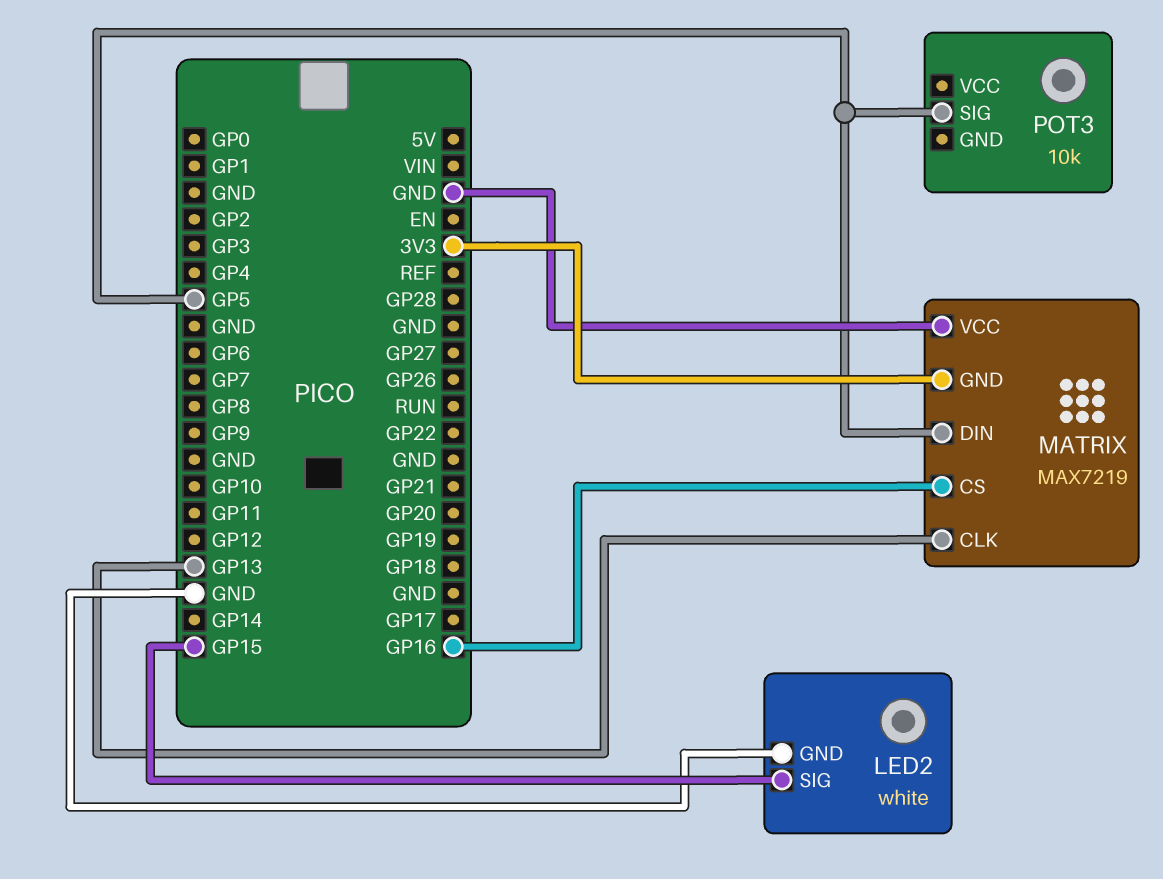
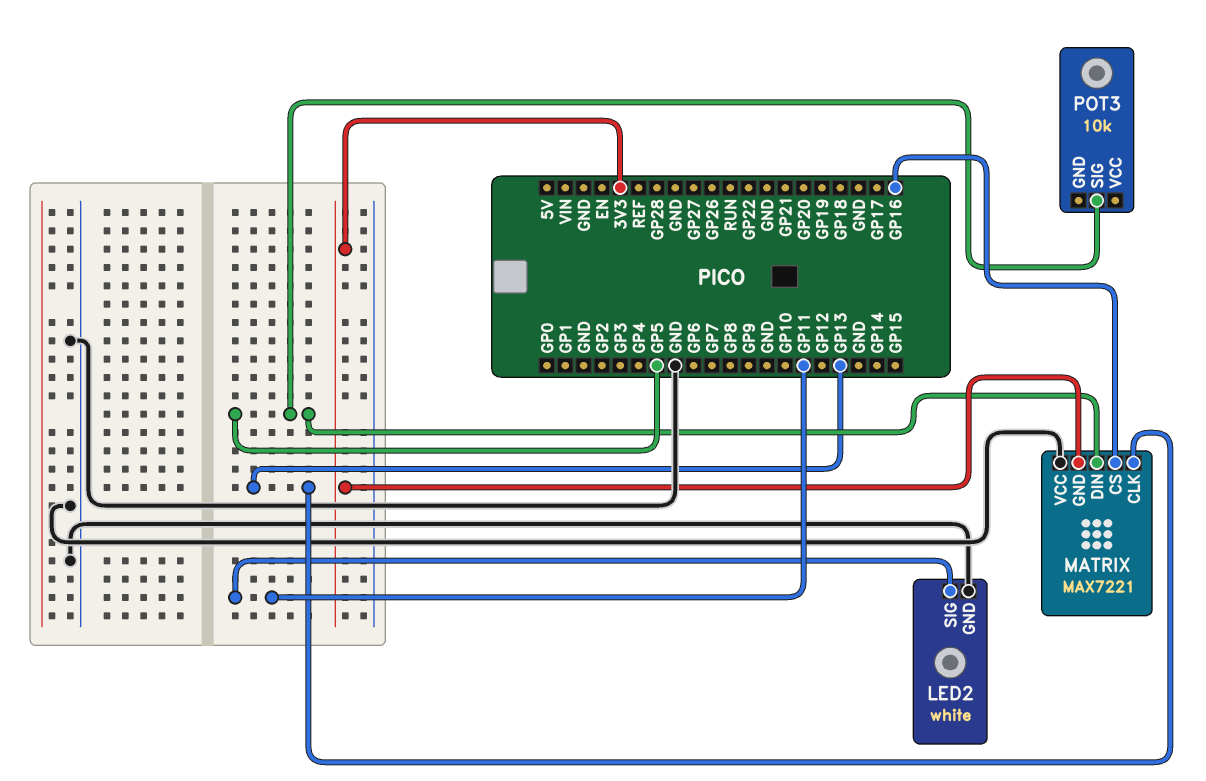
LED2 pin SIG: GP15 -> GP11
MATRIX: MAX7219 -> MAX7221

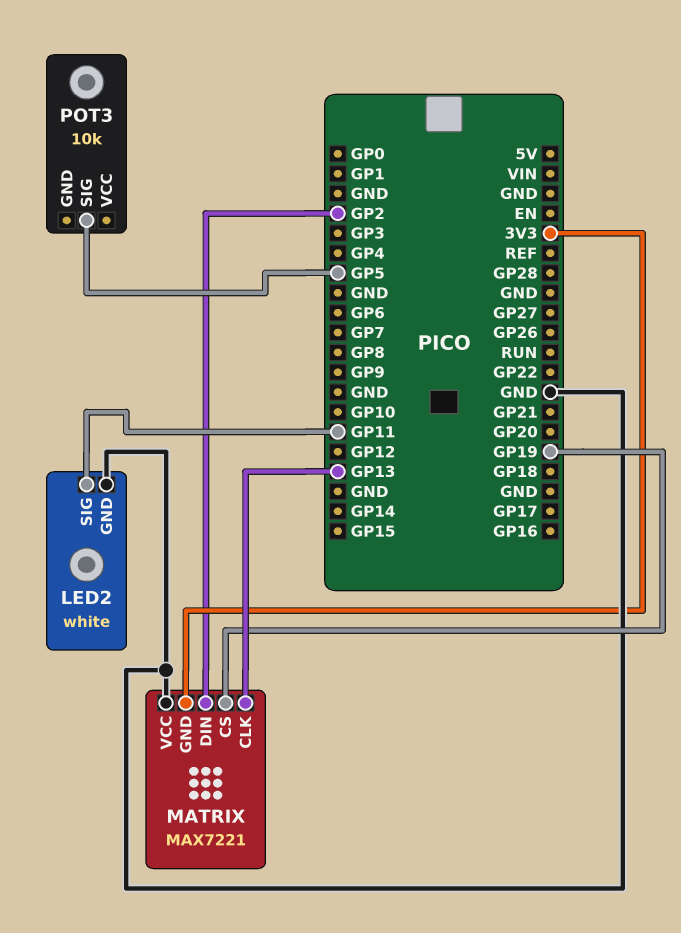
MATRIX pin CS: GP16 -> GP19
MATRIX pin DIN: GP5 -> GP2

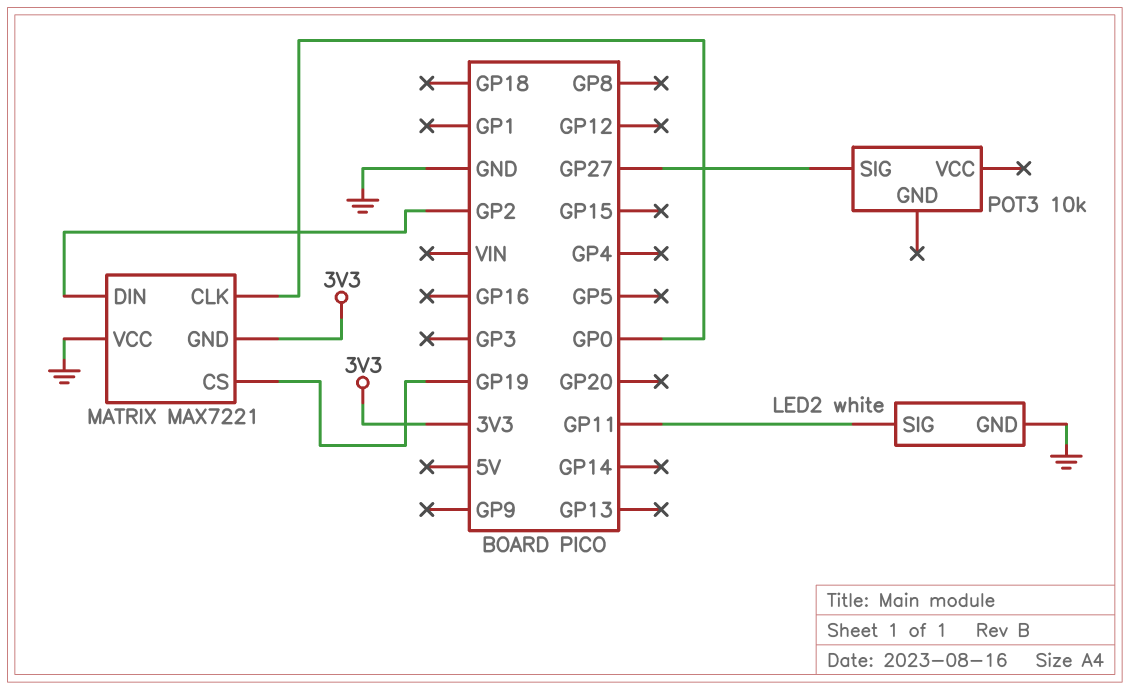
MATRIX pin CLK: GP13 -> GP0
POT3 pin SIG: GP5 -> GP27

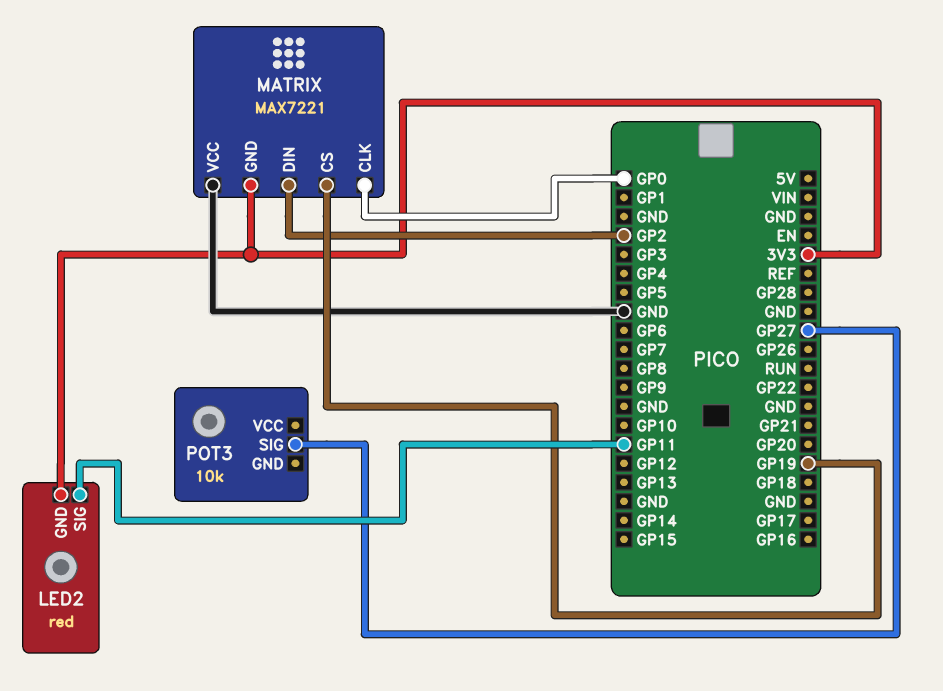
LED2: white -> red
LED2 pin GND: GND -> 3V3

